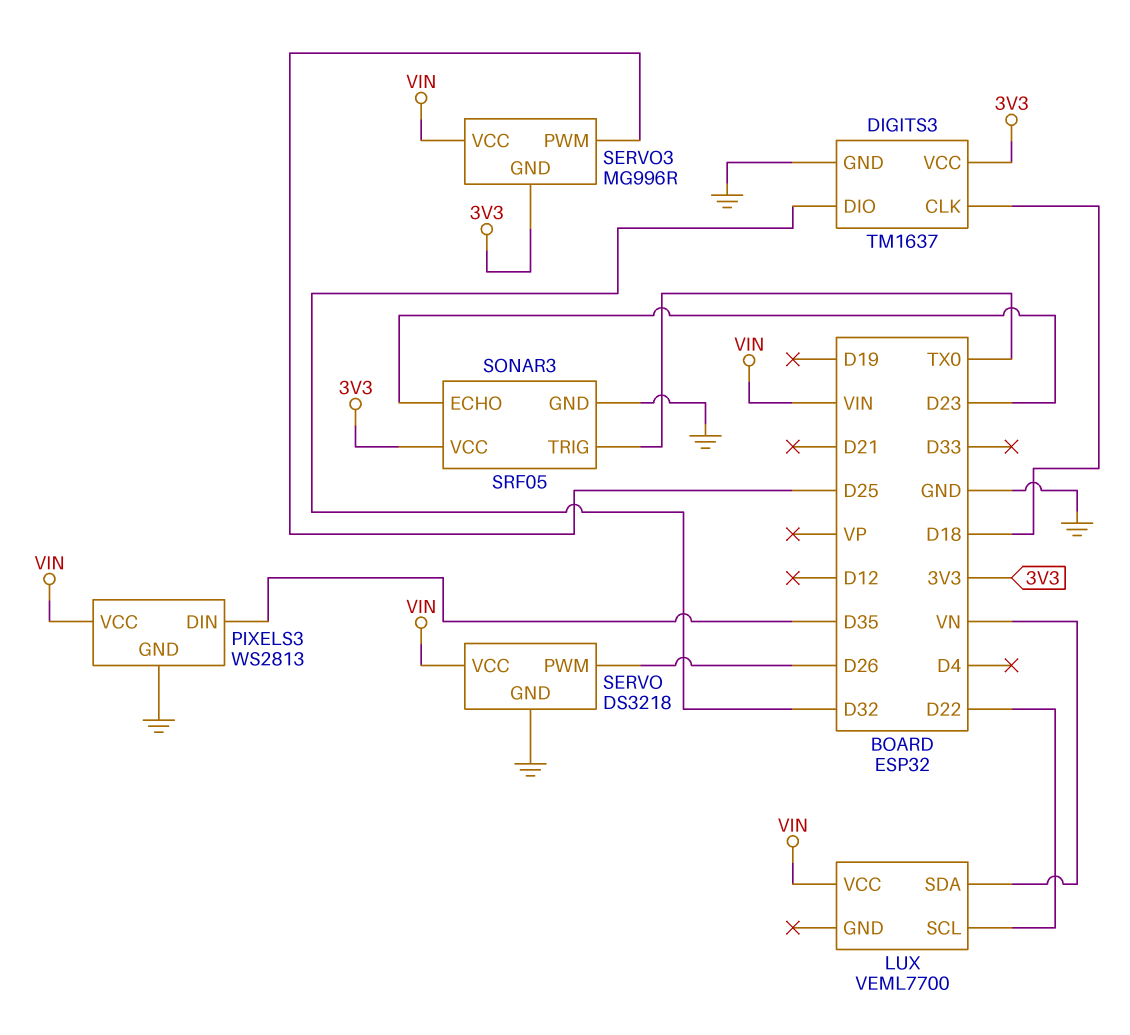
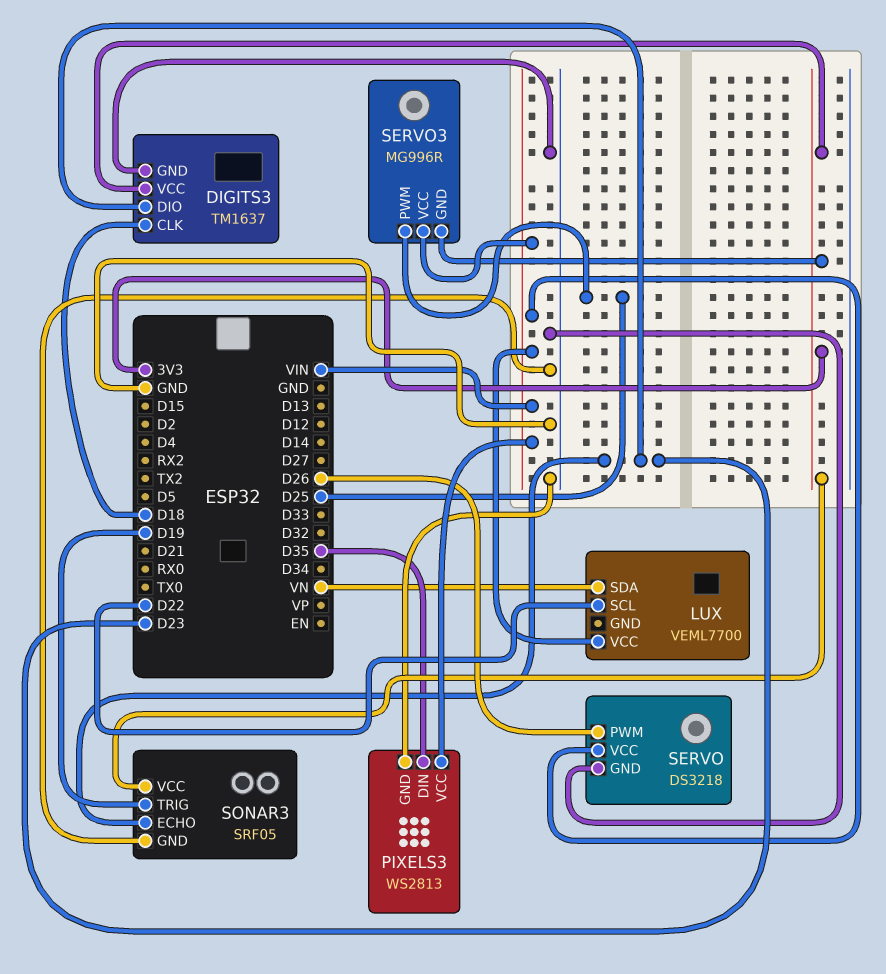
DIGITS3 pin DIO: D32 -> D23
SONAR3 pin TRIG: TX0 -> D19

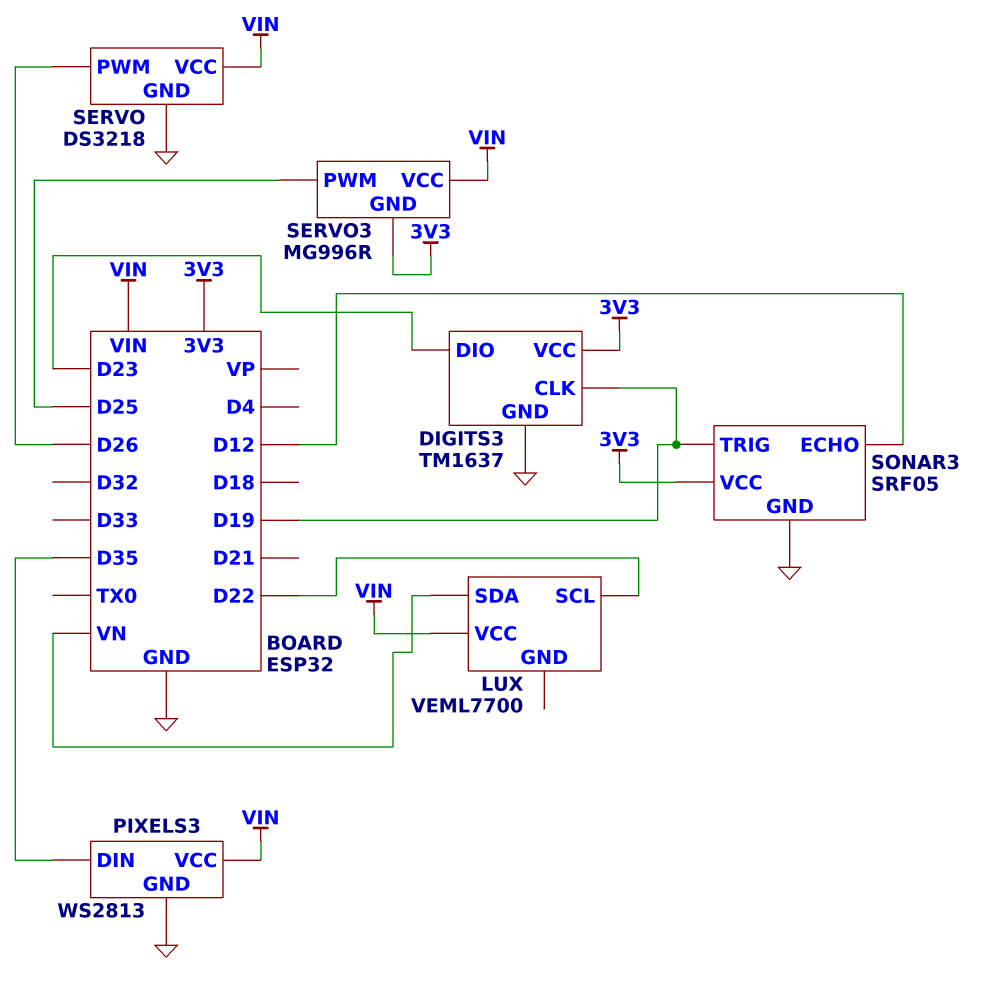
DIGITS3 pin CLK: D18 -> D19
SONAR3 pin ECHO: D23 -> D12

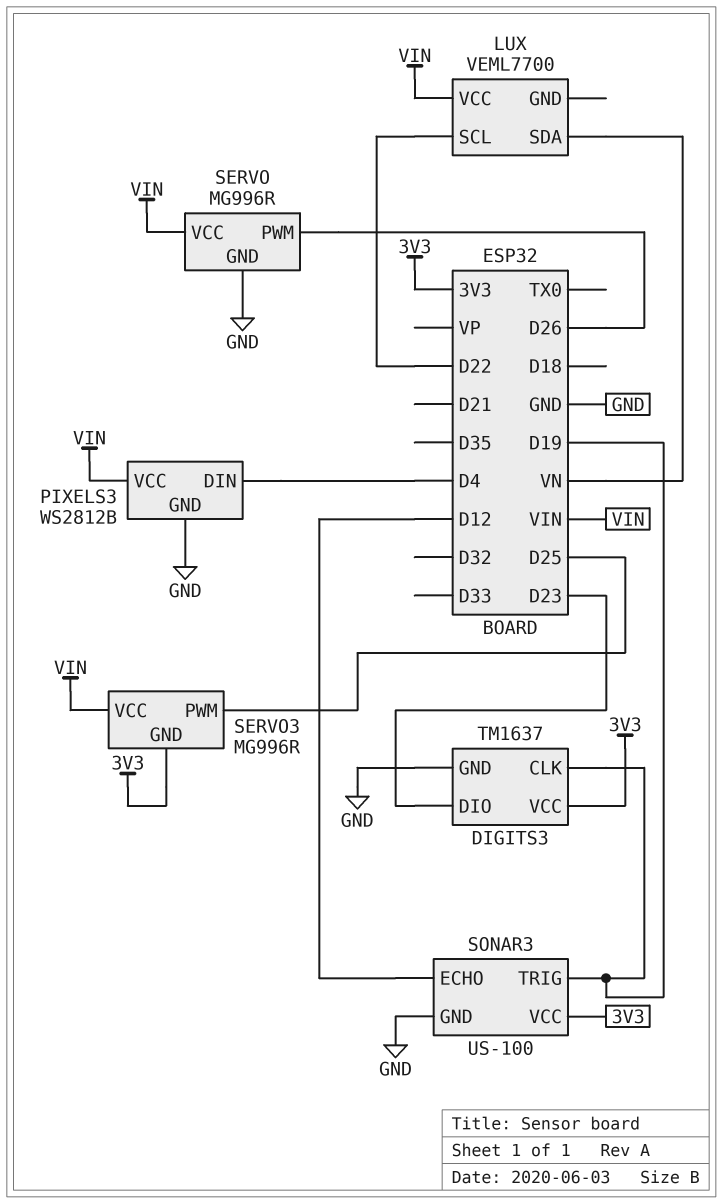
PIXELS3: WS2813 -> WS2812B
PIXELS3 pin DIN: D35 -> D4
SERVO: DS3218 -> MG996R
SONAR3: SRF05 -> US-100

